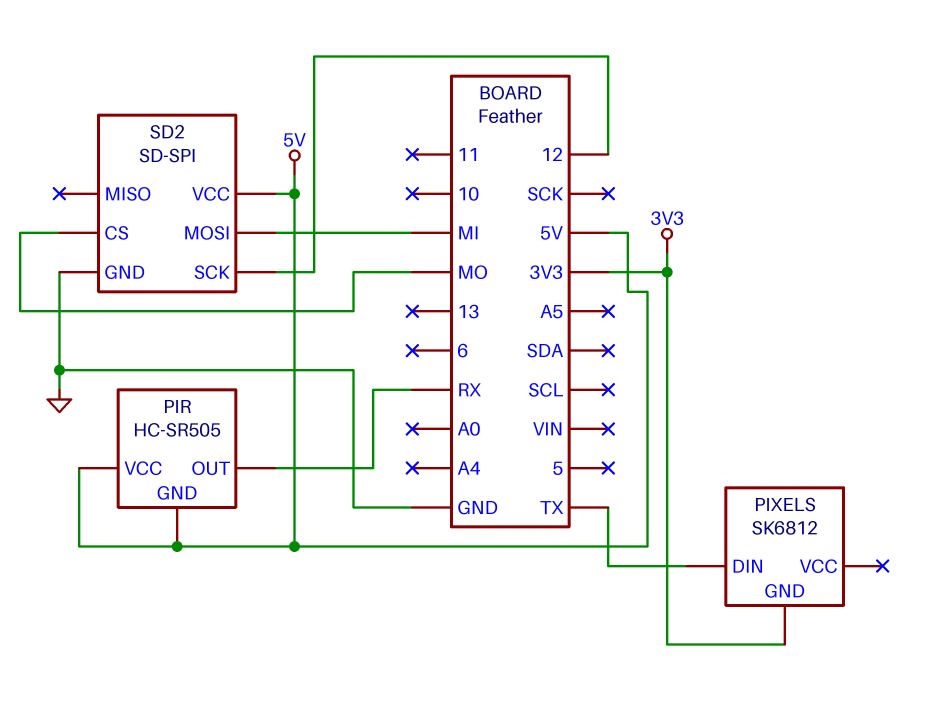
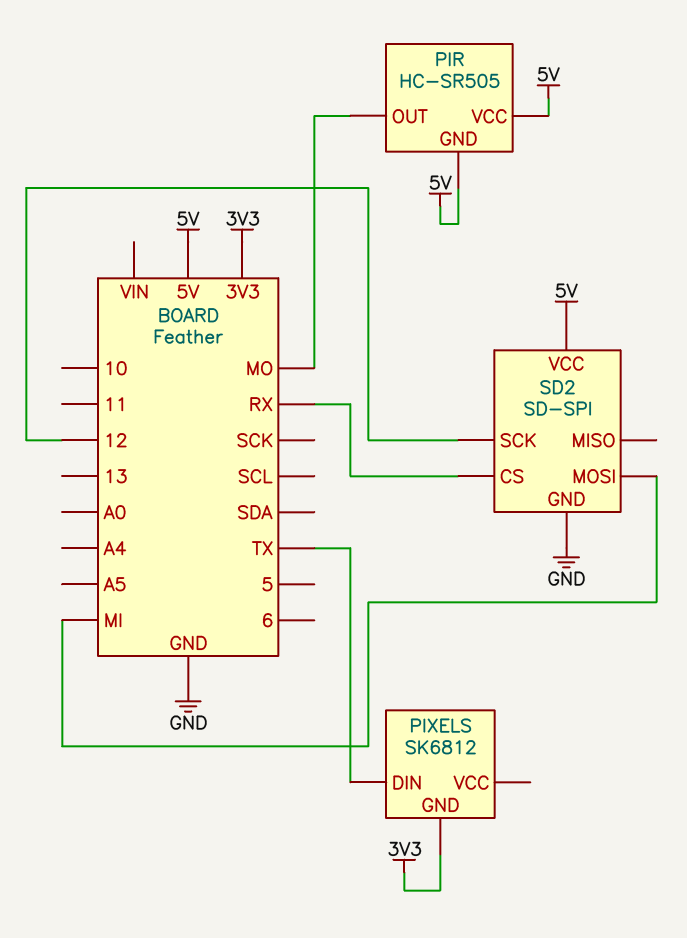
PIR pin OUT: RX -> MO
SD2 pin CS: MO -> RX

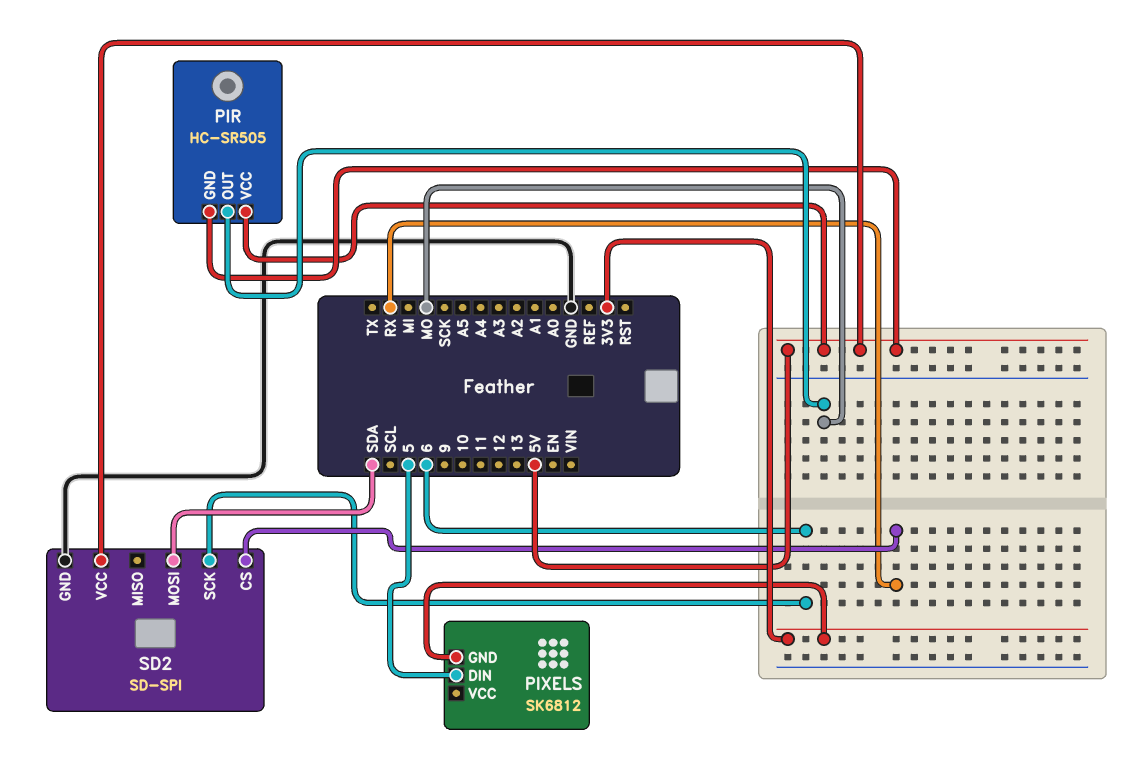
PIXELS pin DIN: TX -> 5
SD2 pin MOSI: MI -> SDA
SD2 pin SCK: 12 -> 6

